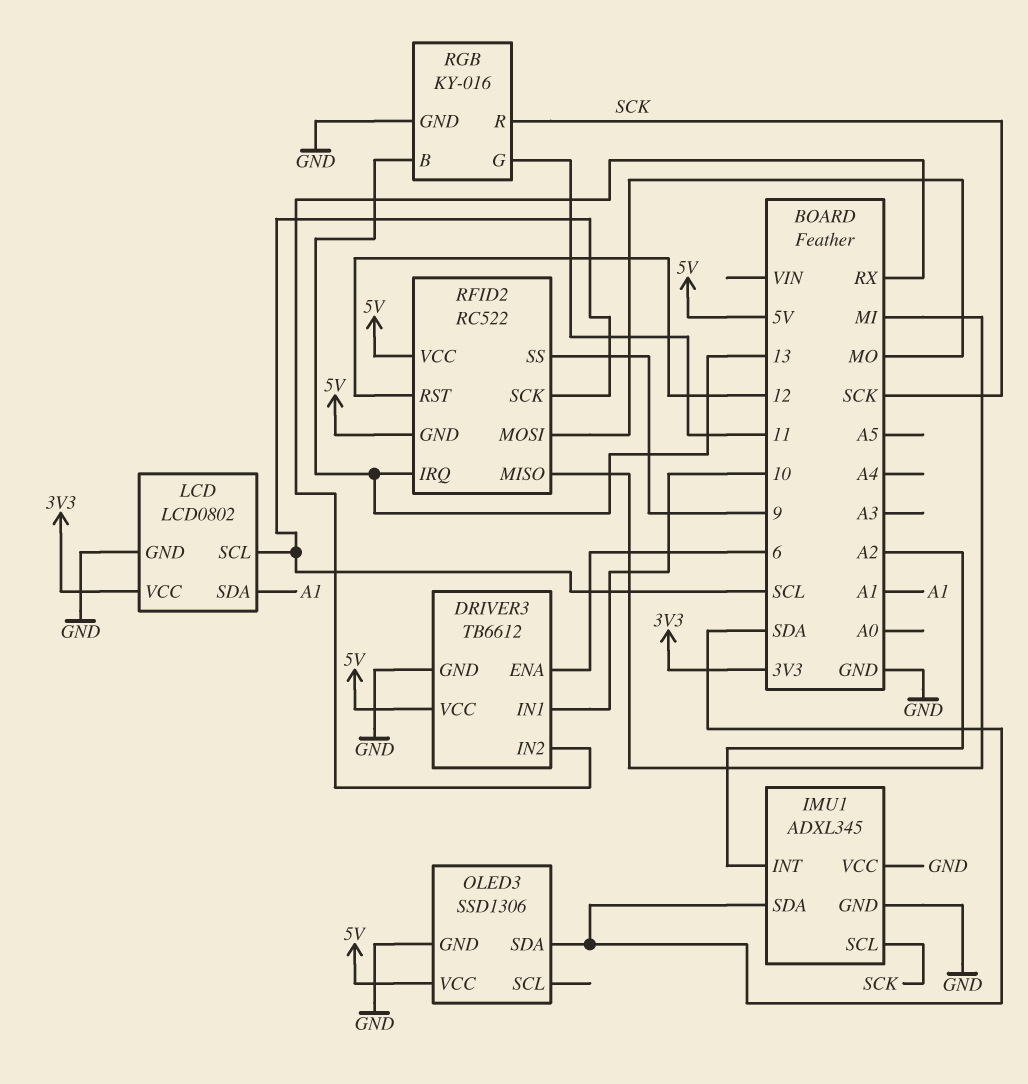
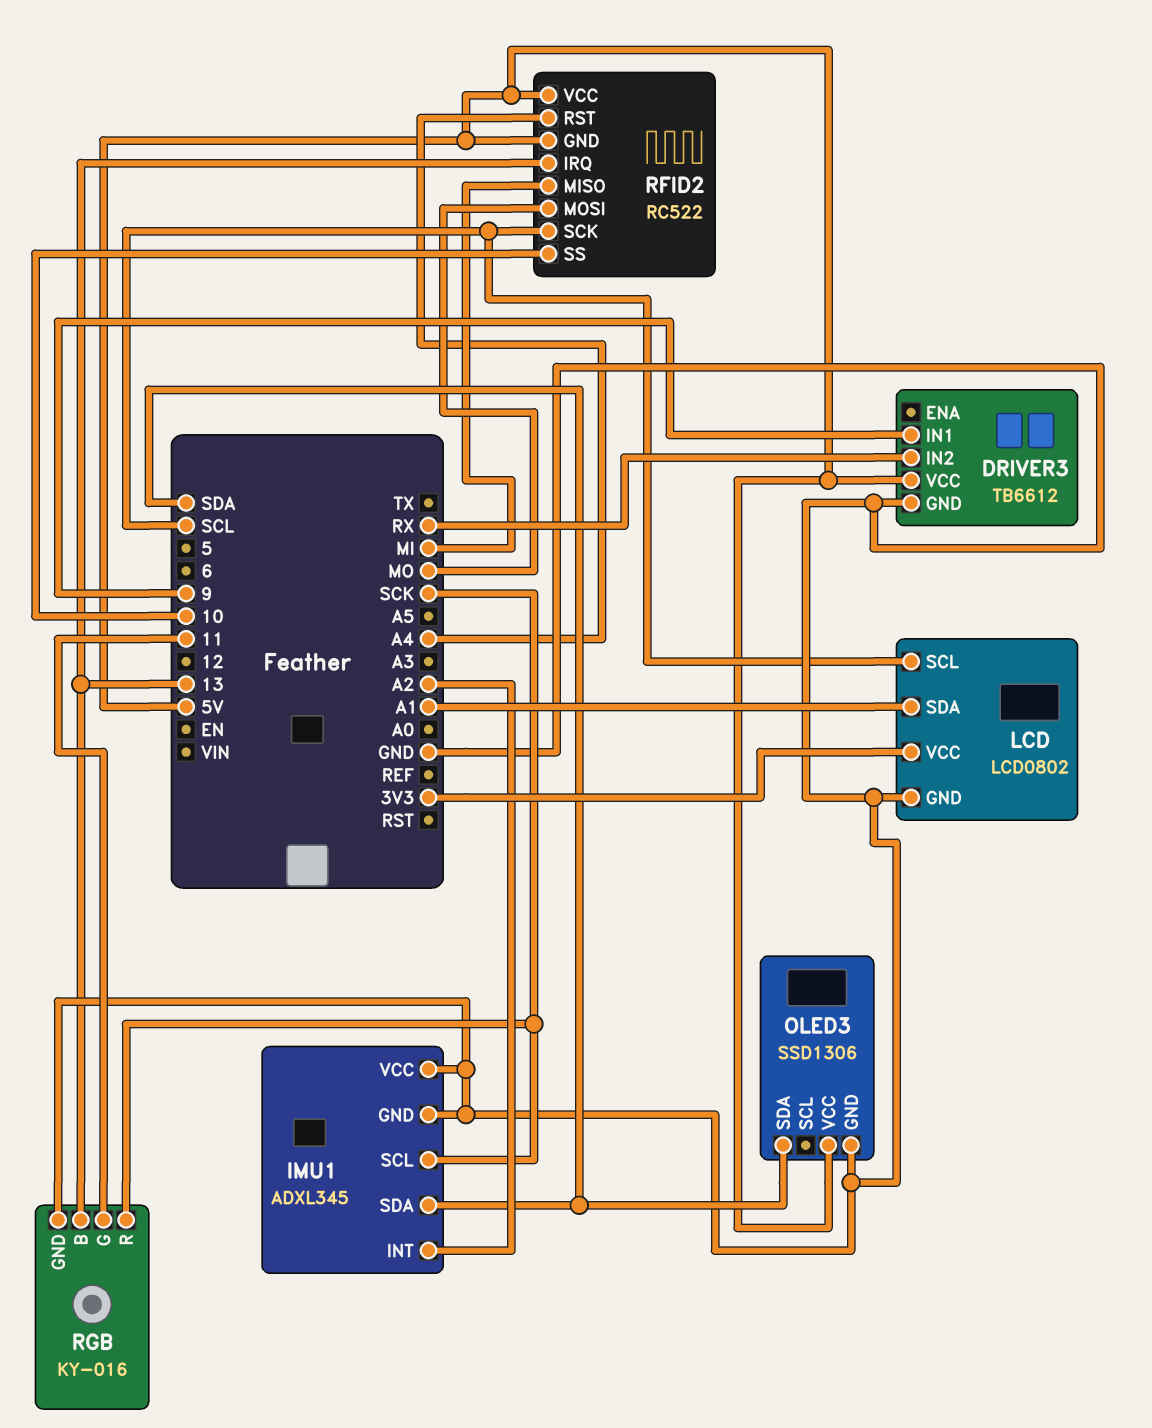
DRIVER3 pin ENA: 6 -> none
DRIVER3 pin IN1: 10 -> 9
RFID2 pin RST: 12 -> A4
RFID2 pin SS: 9 -> 10

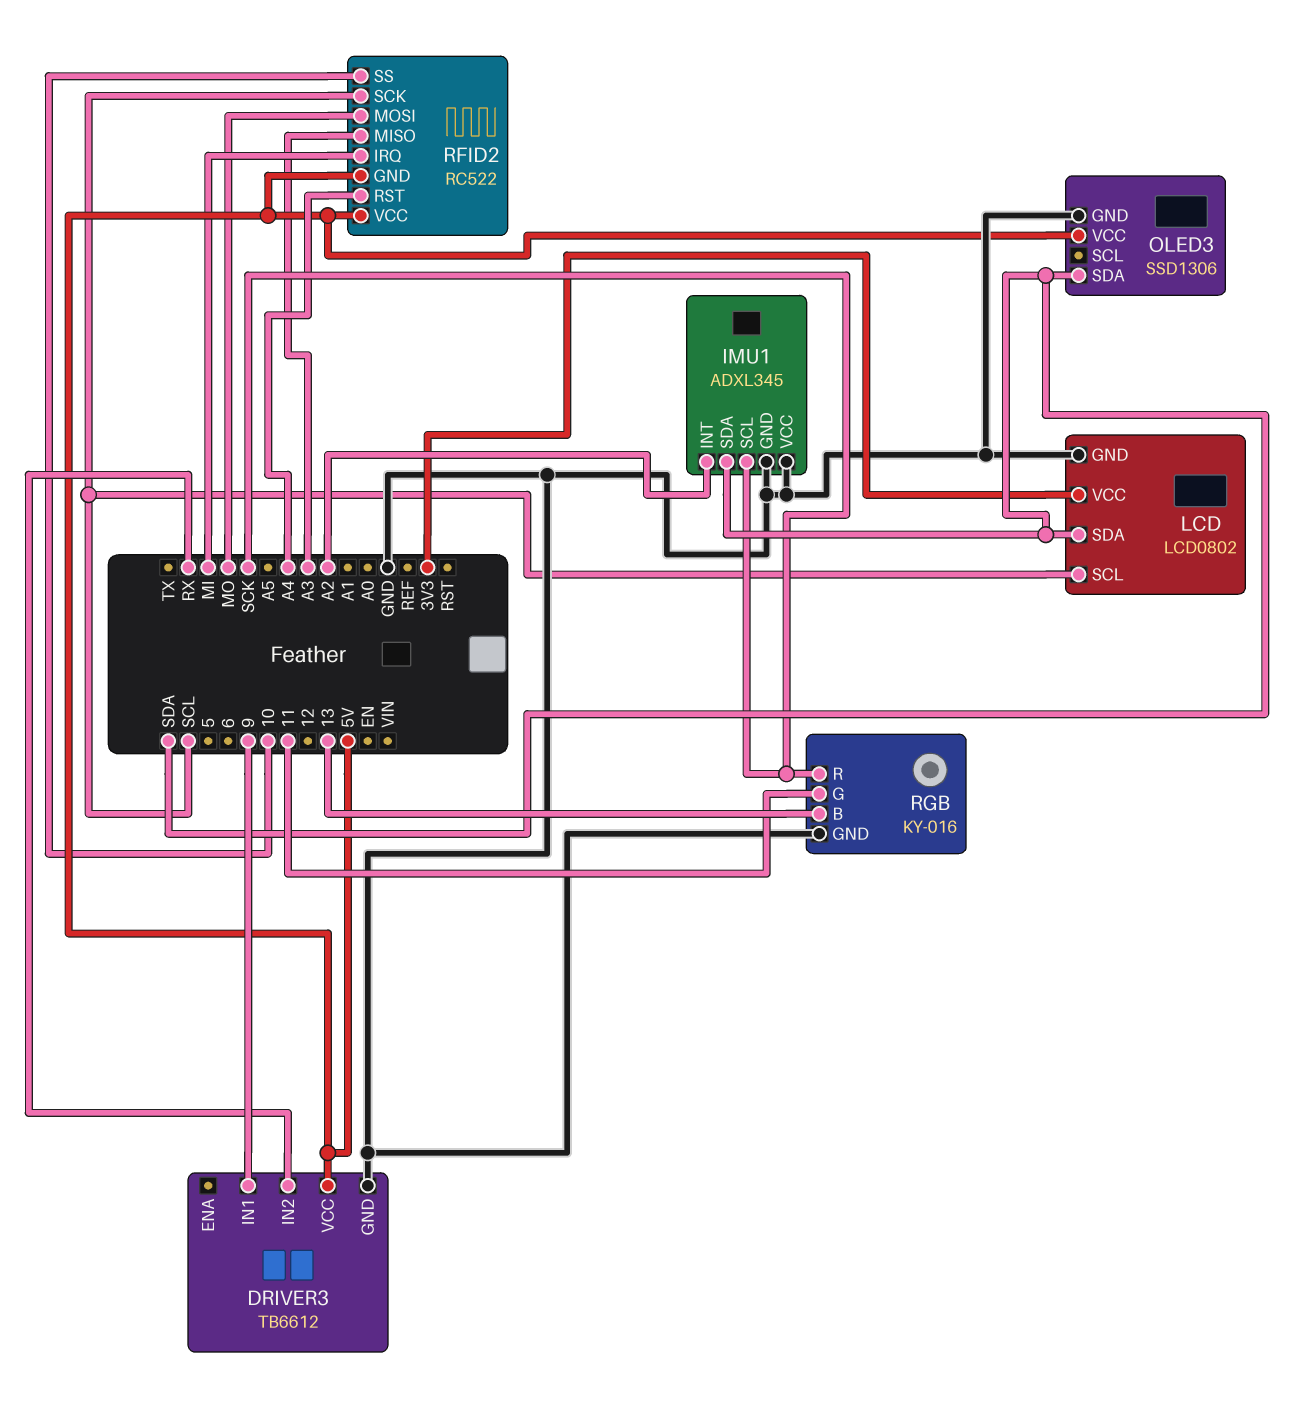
LCD pin SDA: A1 -> SDA
RFID2 pin IRQ: 13 -> MI
RFID2 pin MISO: MI -> A3

